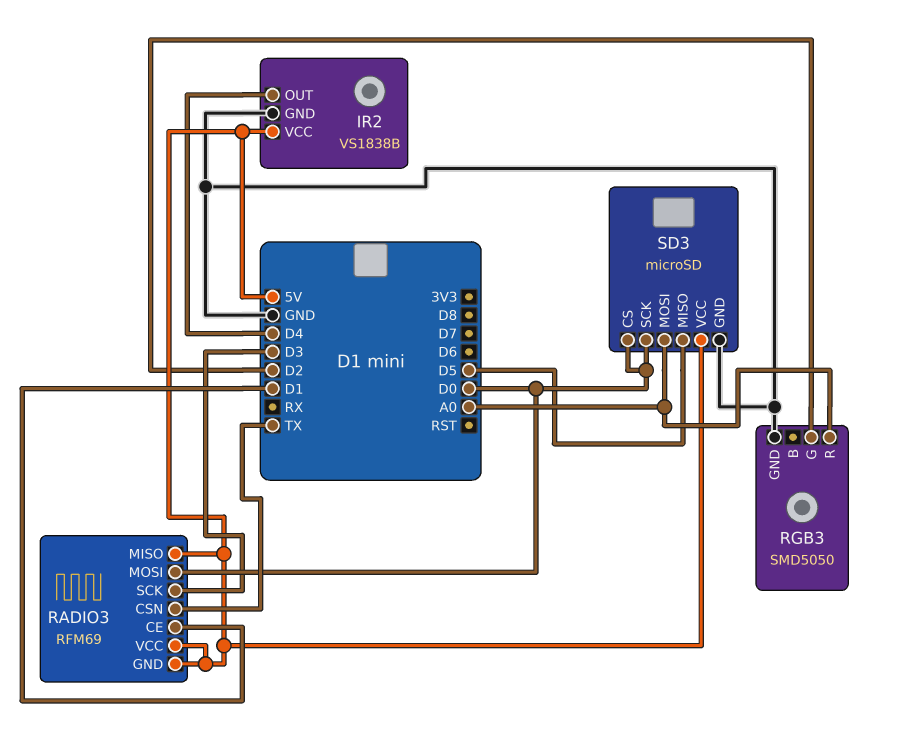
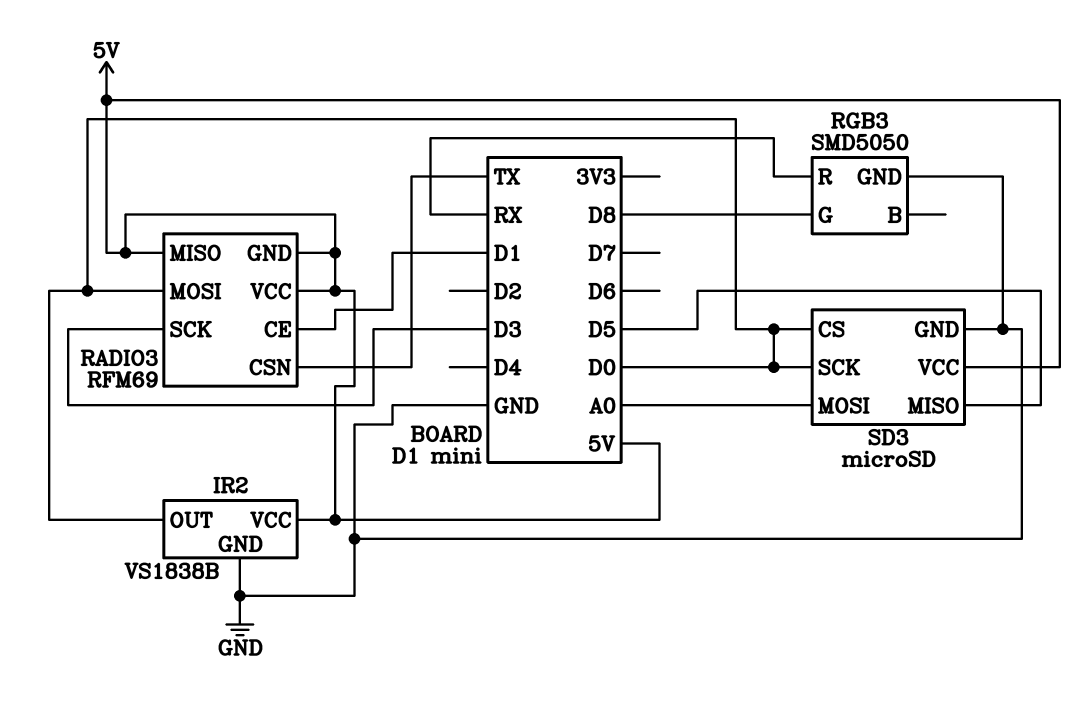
IR2 pin OUT: D4 -> D0
RGB3 pin G: D2 -> D8
RGB3 pin R: A0 -> RX

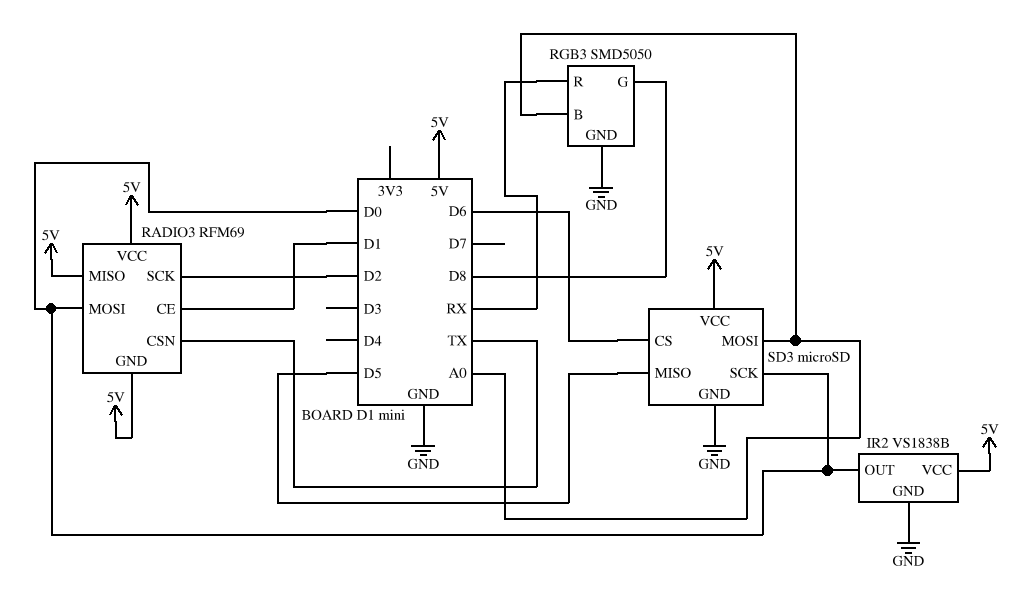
RADIO3 pin SCK: D3 -> D2
RGB3 pin B: none -> A0
SD3 pin CS: D0 -> D6

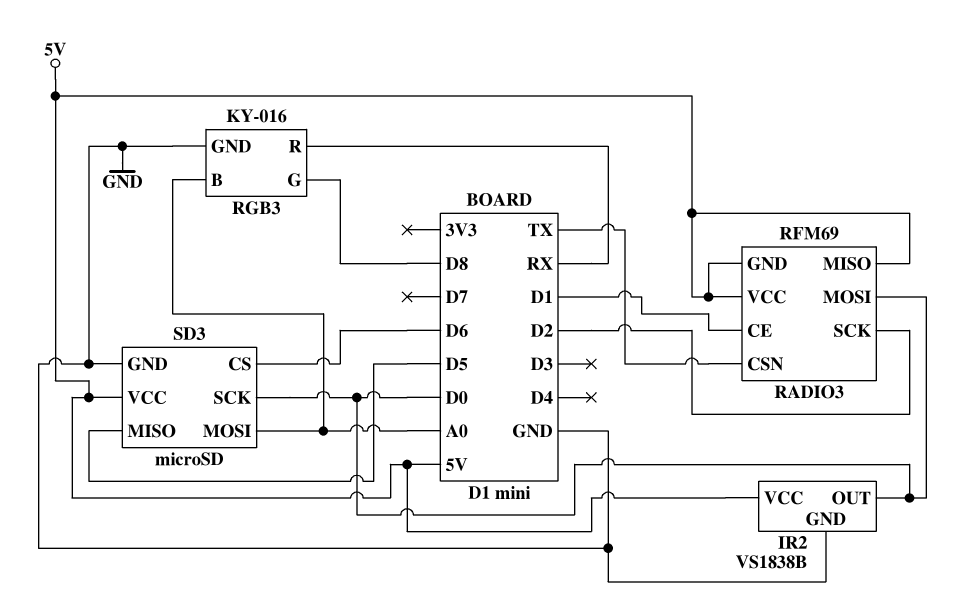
RGB3: SMD5050 -> KY-016

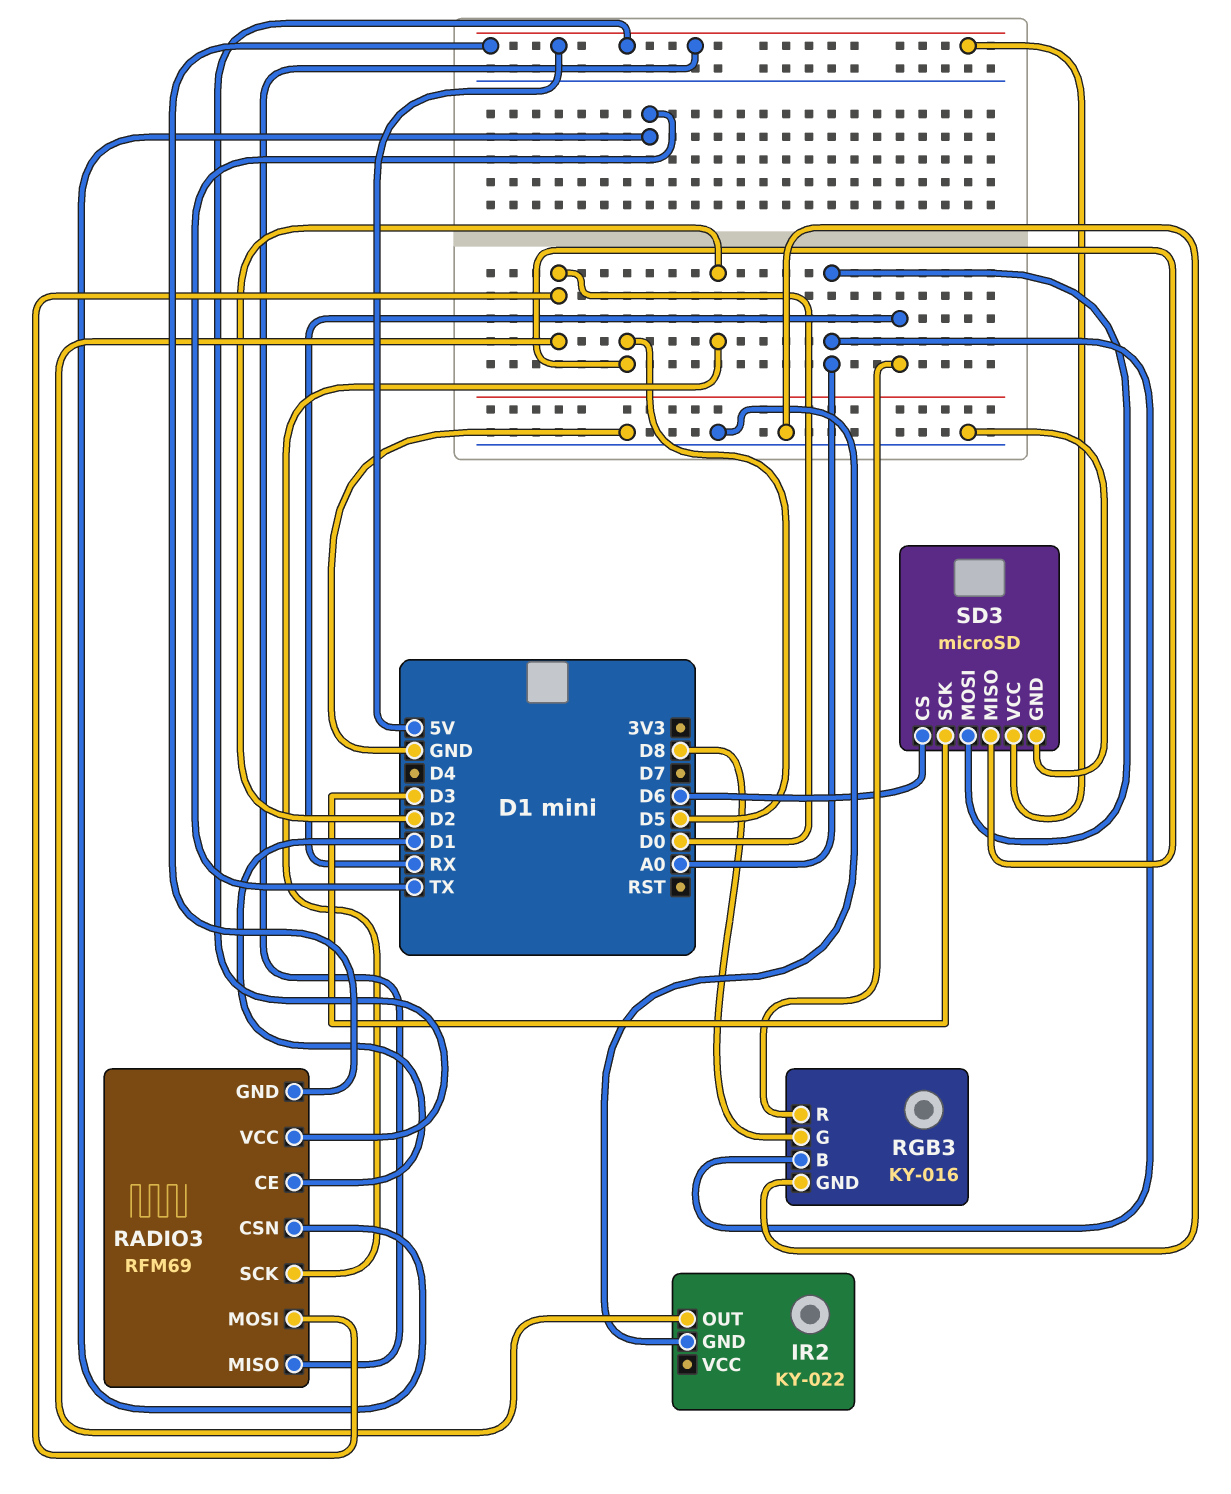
IR2: VS1838B -> KY-022
IR2 pin VCC: 5V -> none
SD3 pin SCK: D0 -> D3

